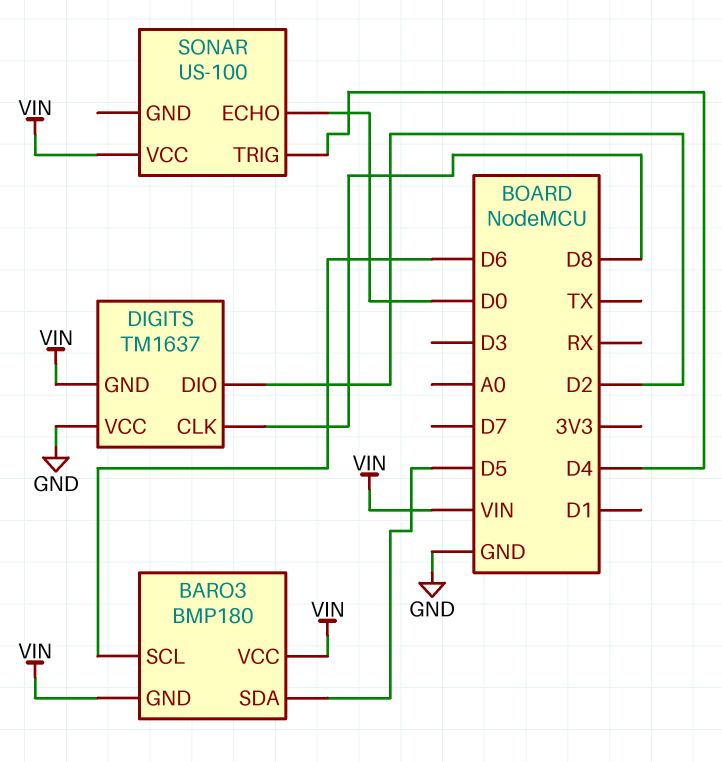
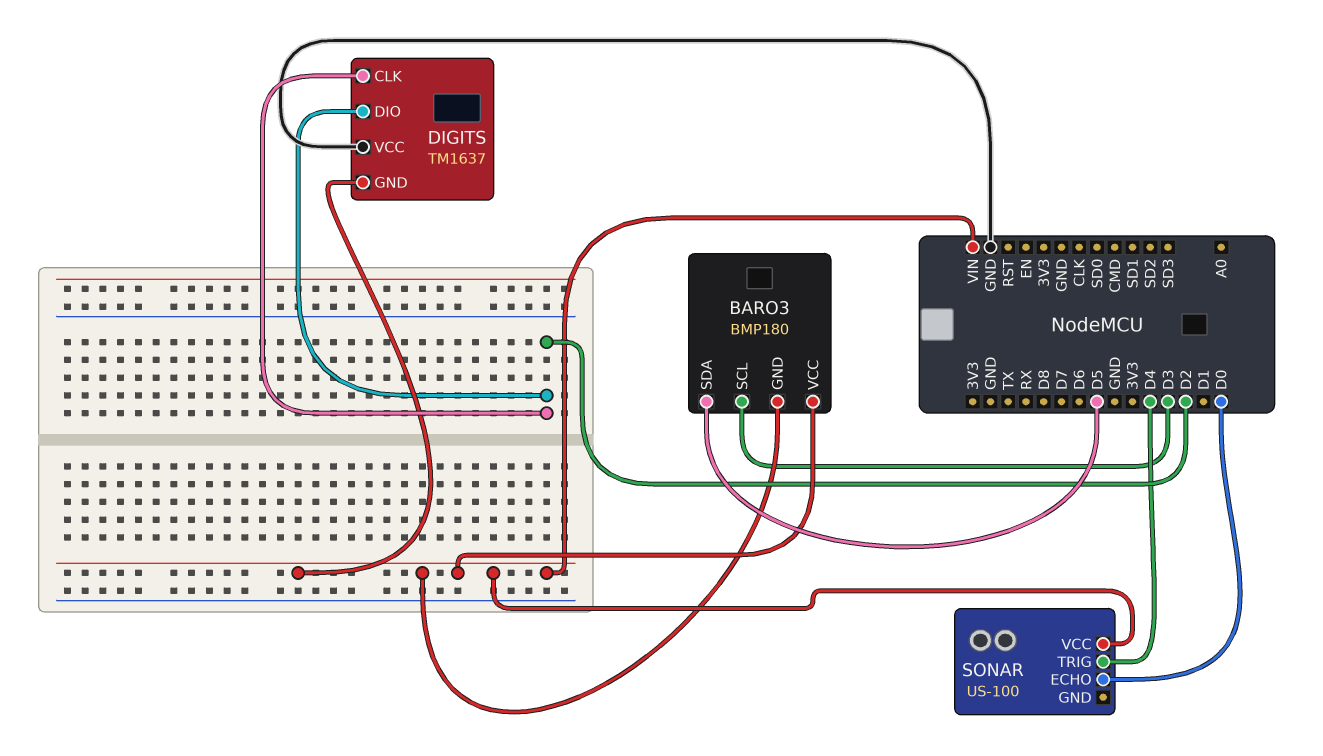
BARO3 pin SCL: D6 -> D3
DIGITS pin CLK: D8 -> D2

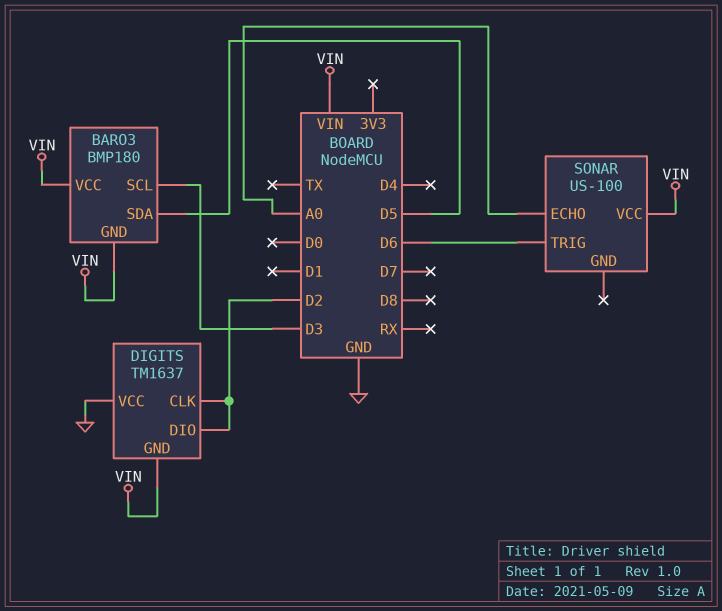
SONAR pin ECHO: D0 -> A0
SONAR pin TRIG: D4 -> D6

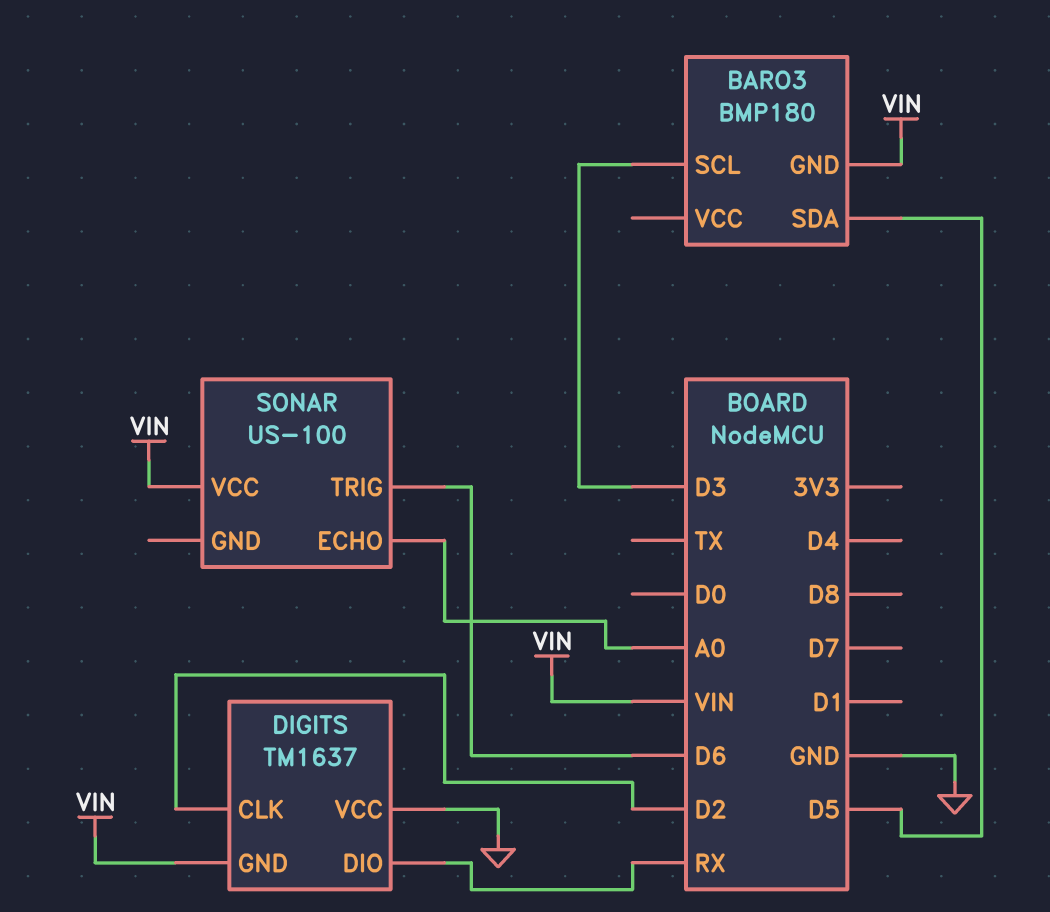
BARO3 pin VCC: VIN -> none
DIGITS pin DIO: D2 -> RX

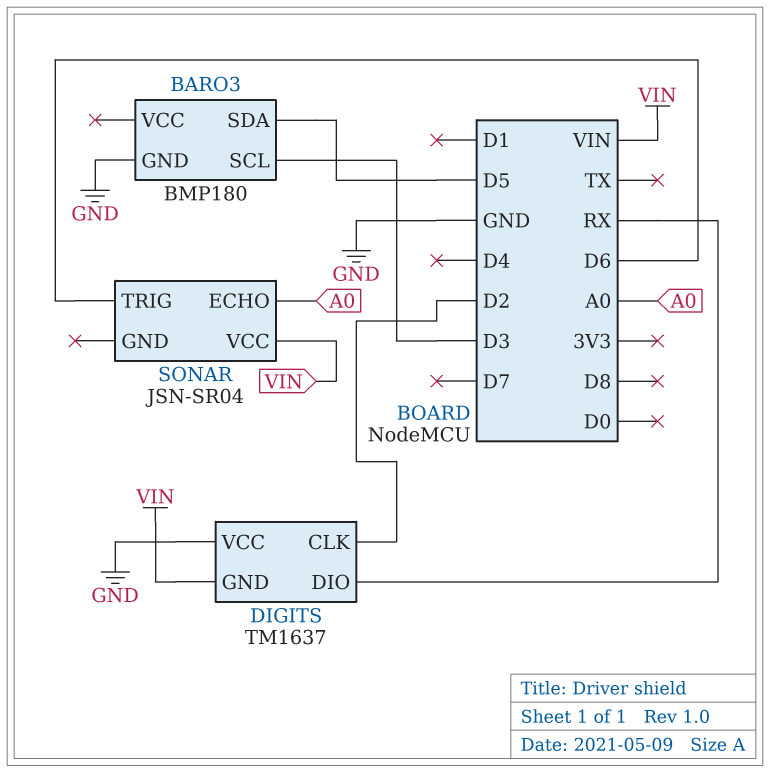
BARO3 pin GND: VIN -> GND
SONAR: US-100 -> JSN-SR04

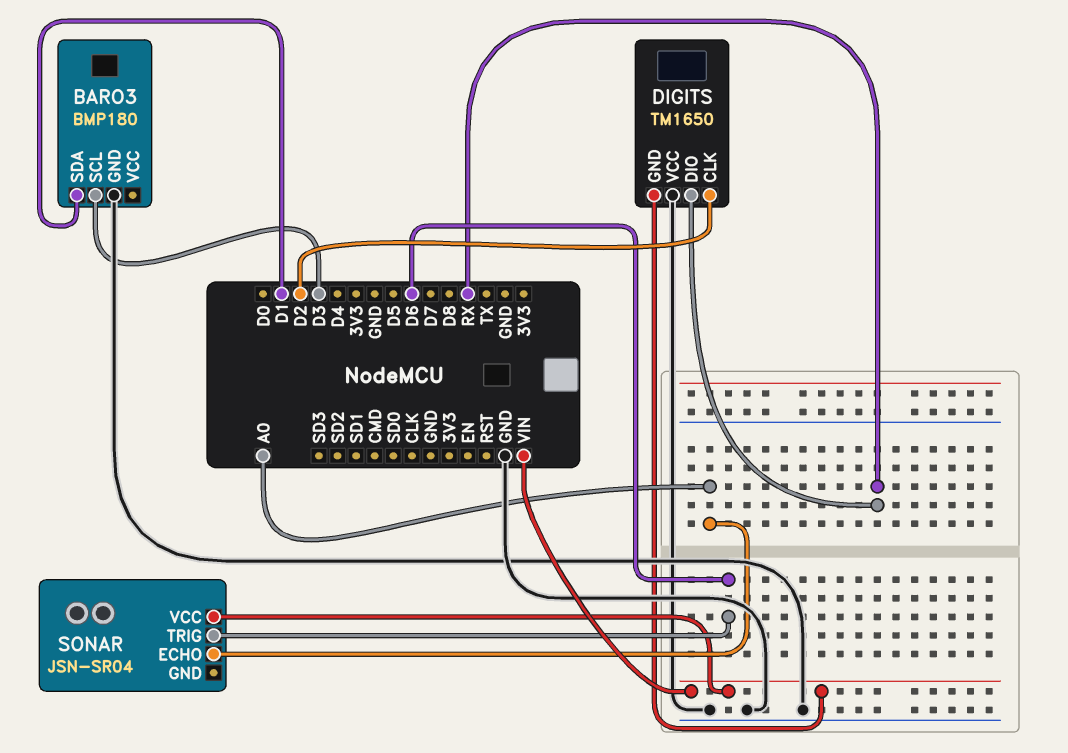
BARO3 pin SDA: D5 -> D1
DIGITS: TM1637 -> TM1650

